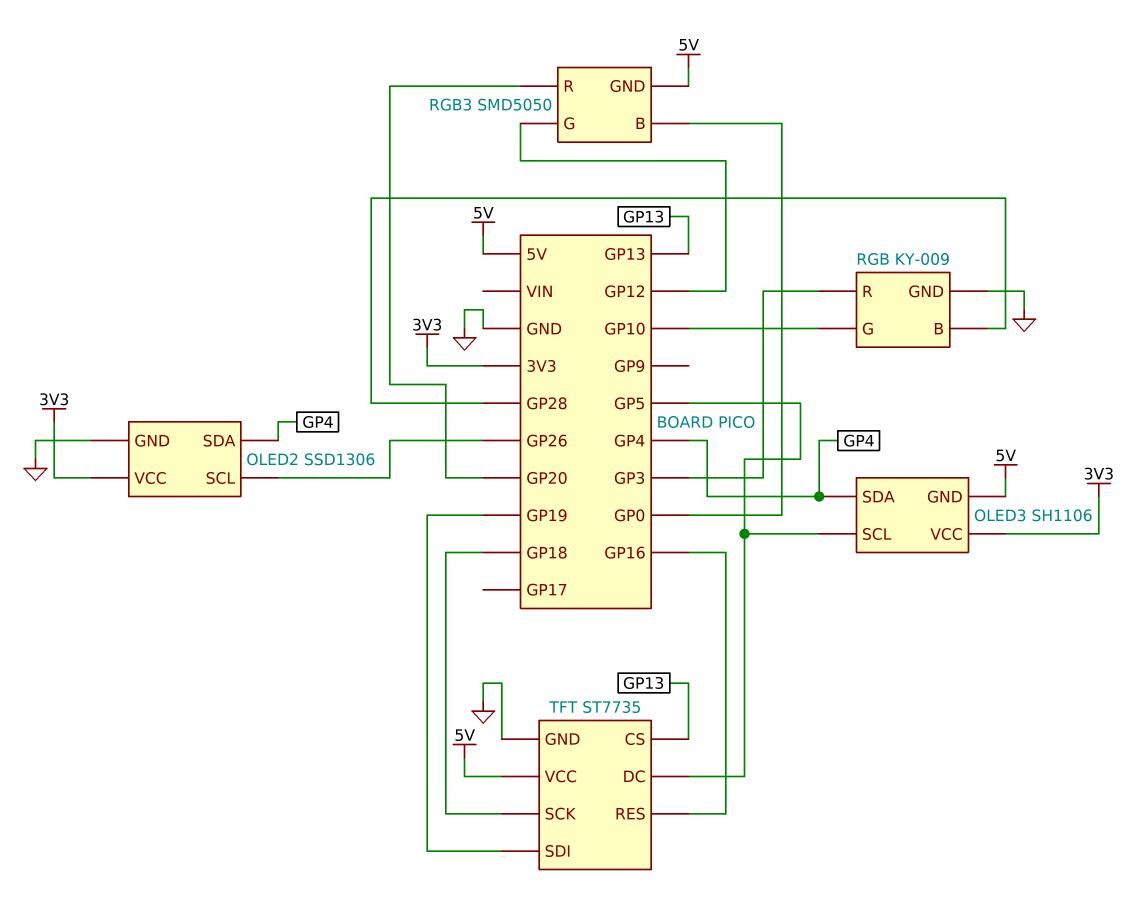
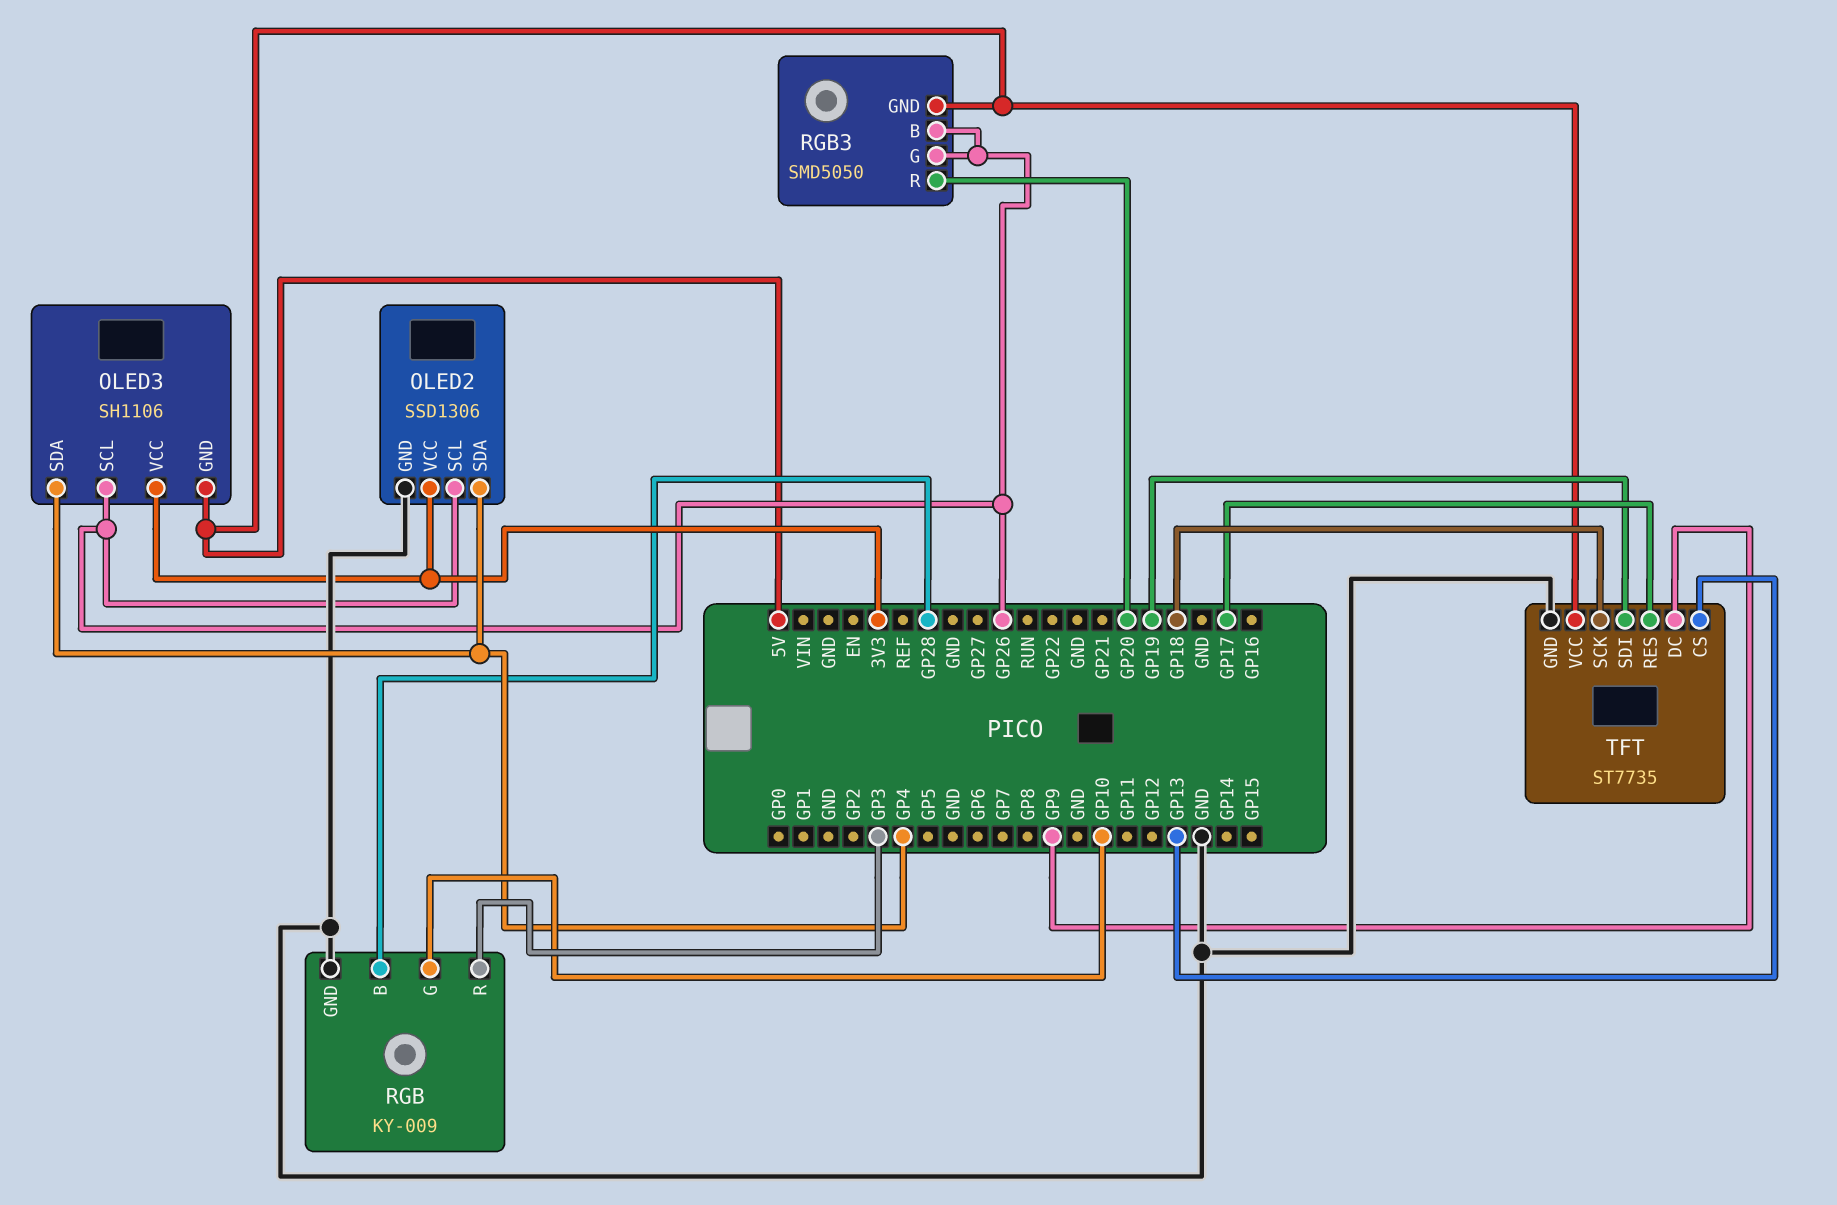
OLED3 pin SCL: GP5 -> GP26
RGB3 pin B: GP0 -> GP26
RGB3 pin G: GP12 -> GP26
TFT pin DC: GP5 -> GP9
TFT pin RES: GP16 -> GP17

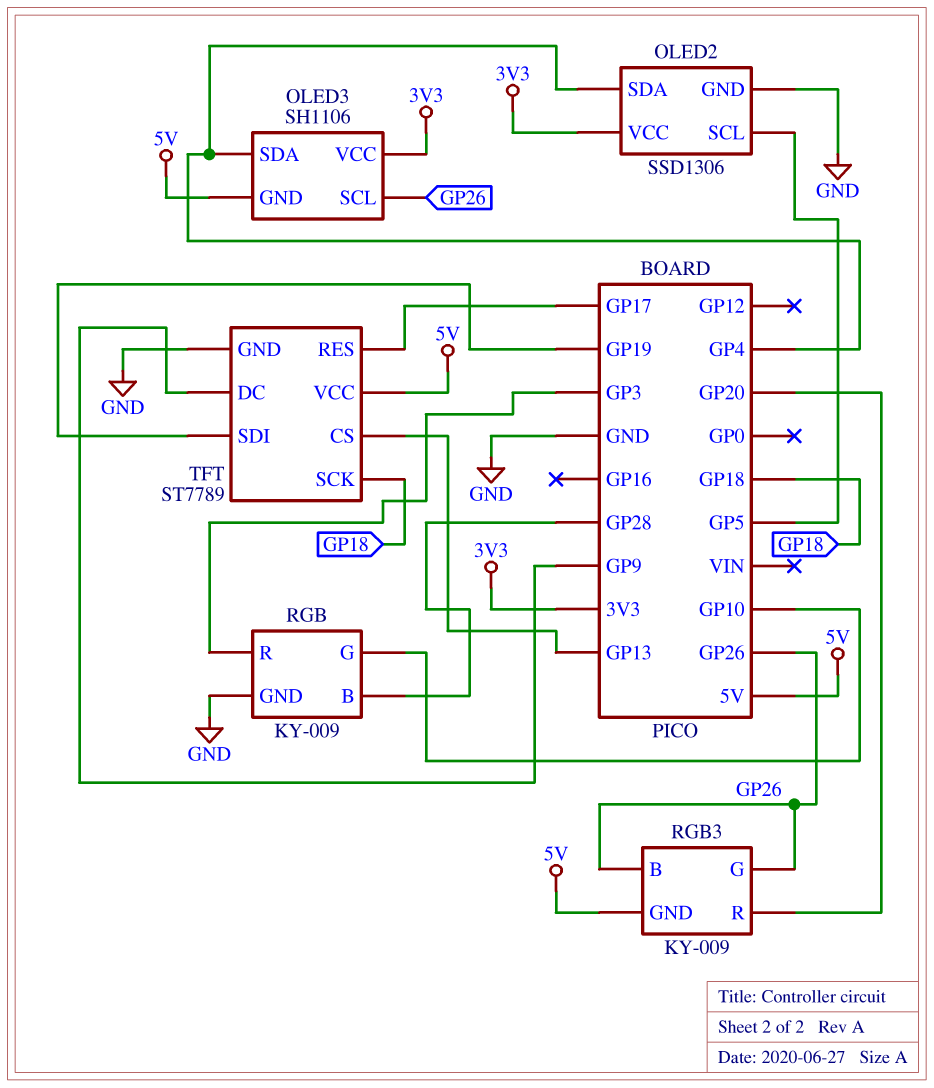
OLED2 pin SCL: GP26 -> GP5
RGB3: SMD5050 -> KY-009
TFT: ST7735 -> ST7789

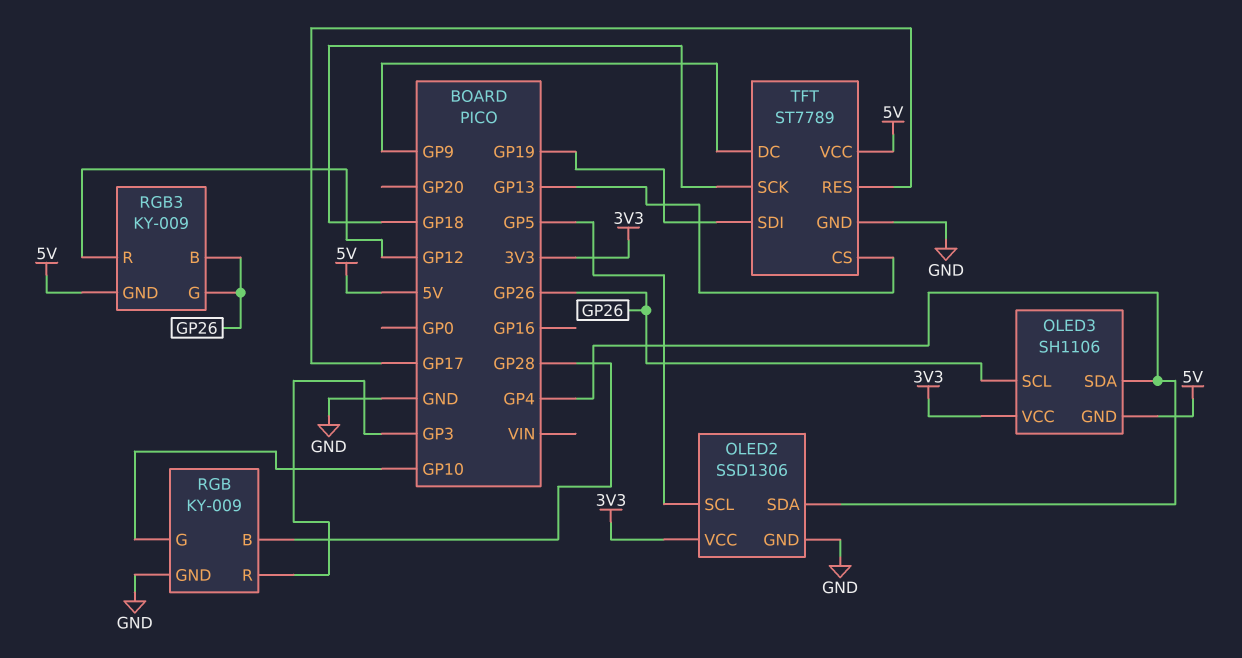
RGB3 pin R: GP20 -> GP12

